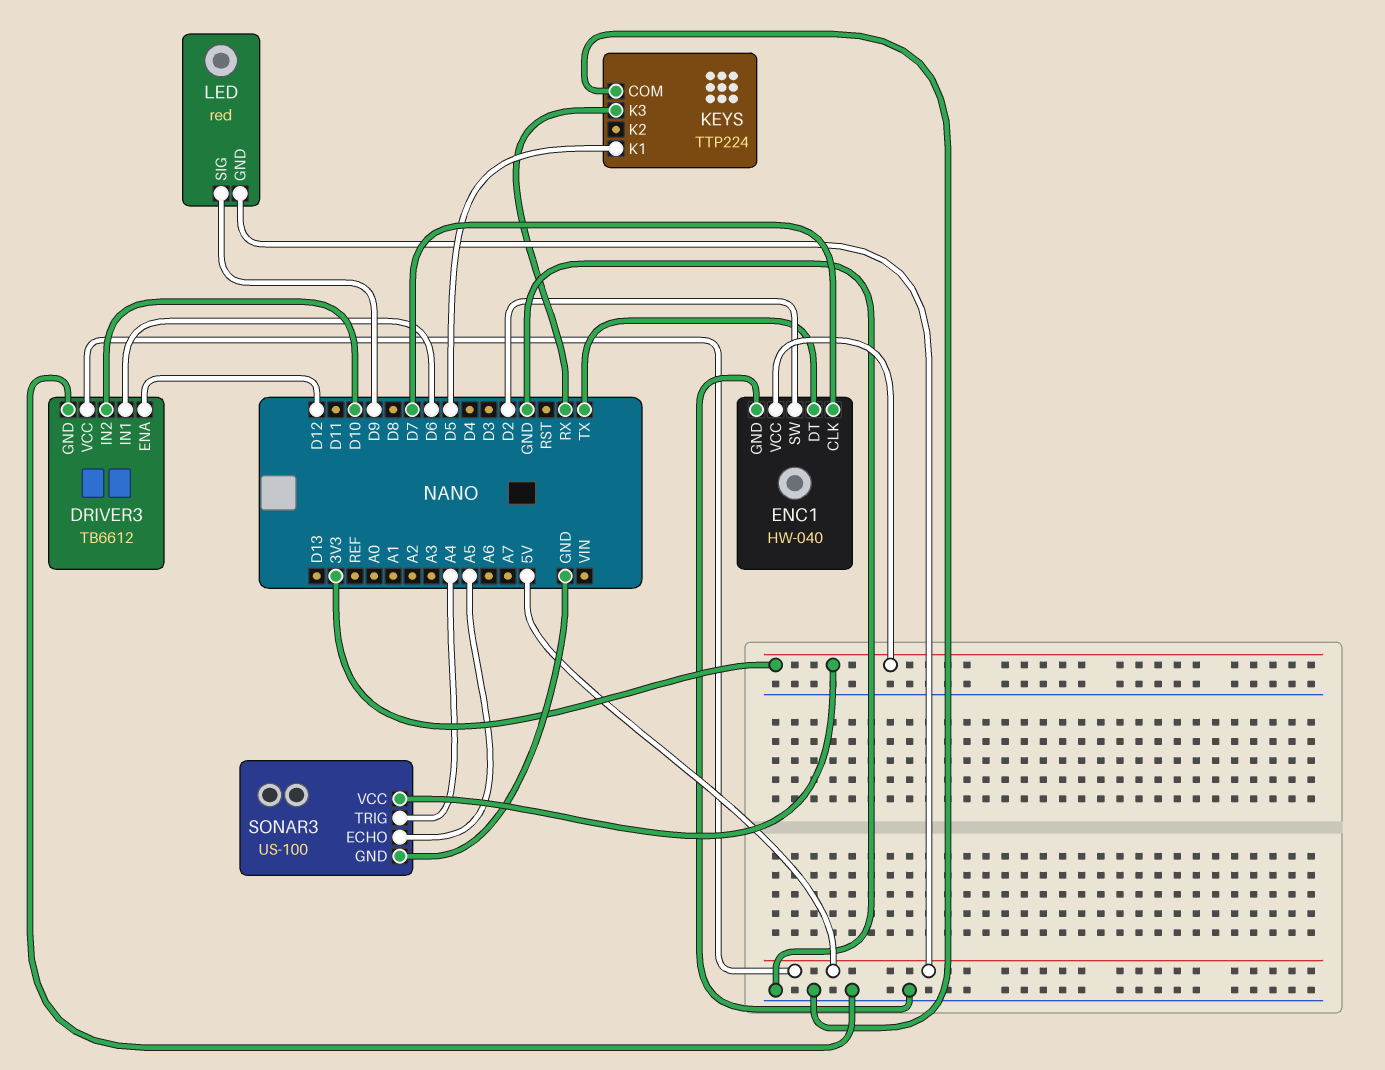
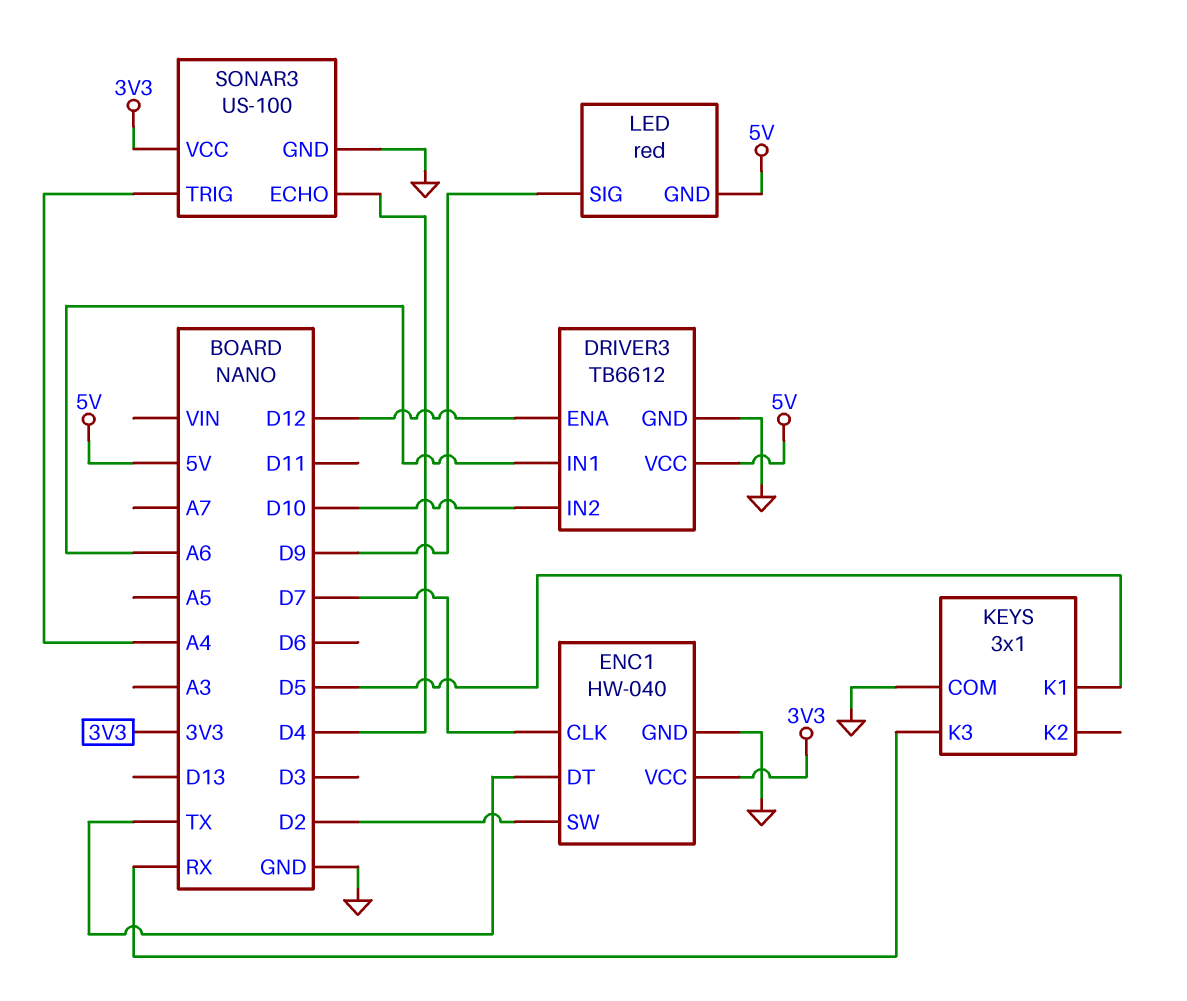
DRIVER3 pin IN1: D6 -> A6
KEYS: TTP224 -> 3x1
SONAR3 pin ECHO: A5 -> D4

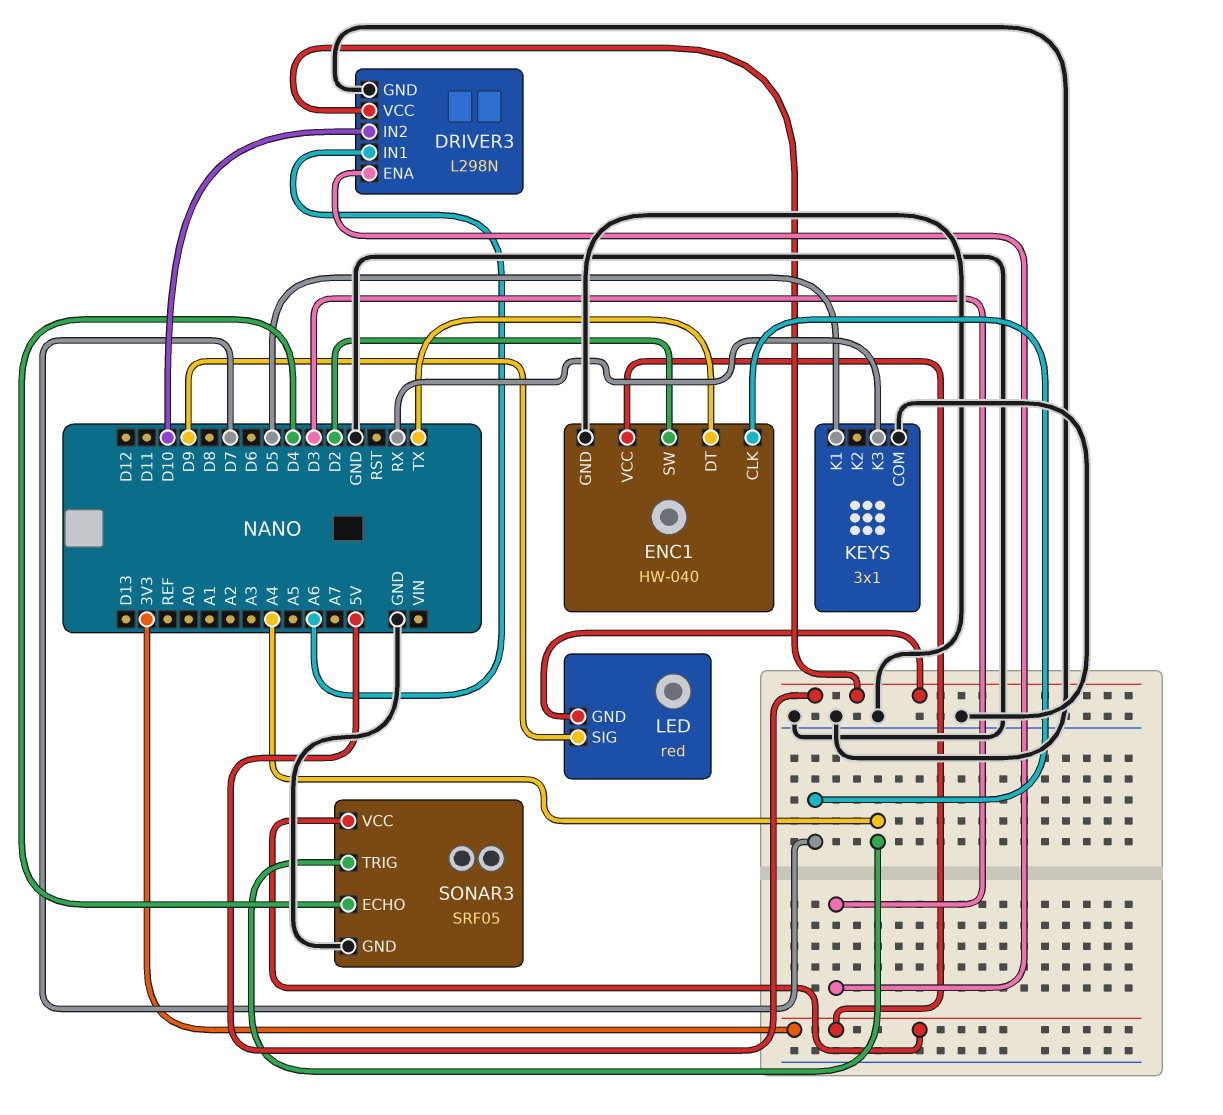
DRIVER3: TB6612 -> L298N
DRIVER3 pin ENA: D12 -> D3
SONAR3: US-100 -> SRF05

